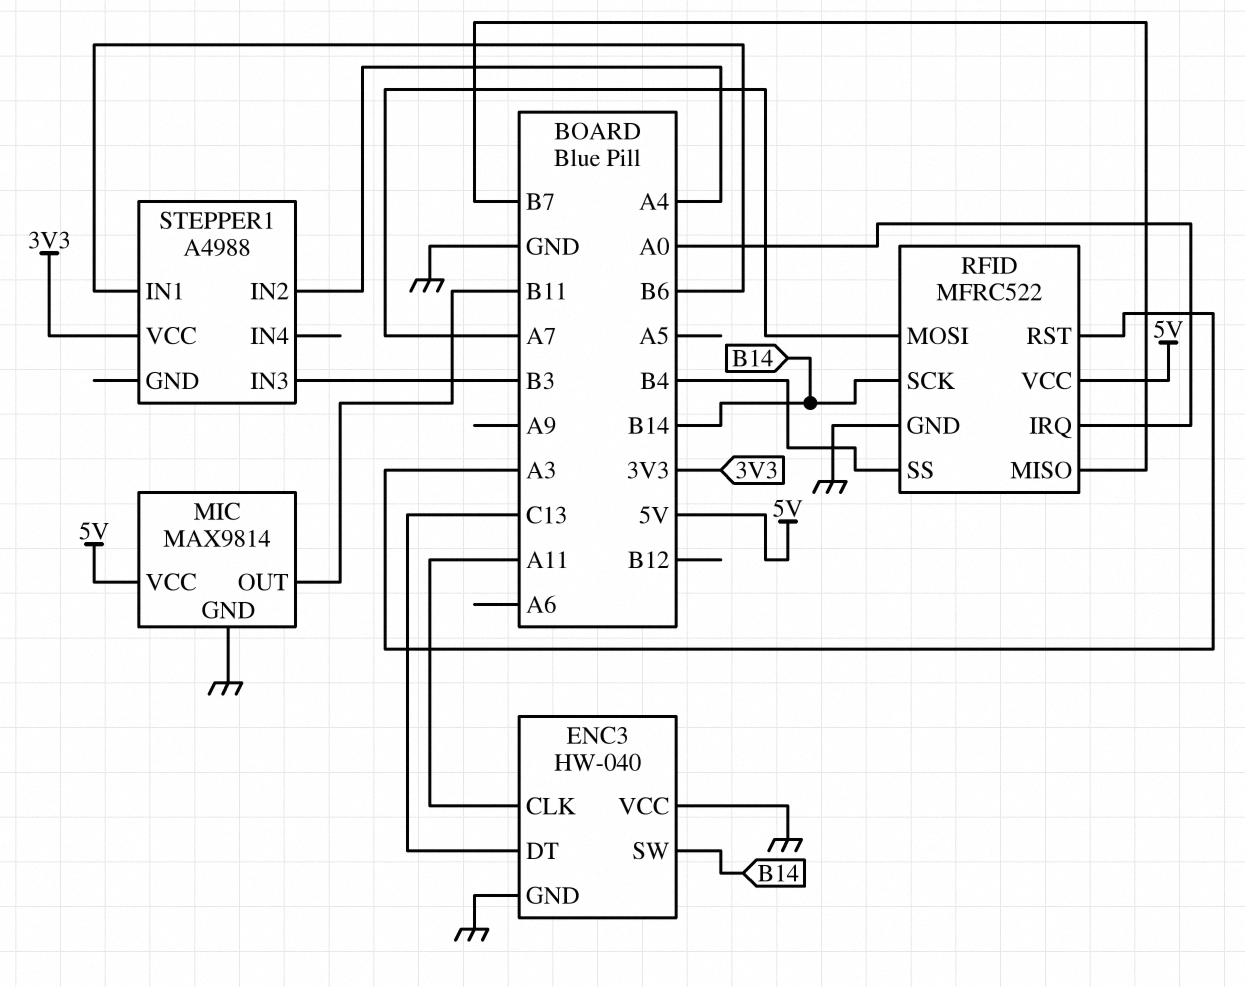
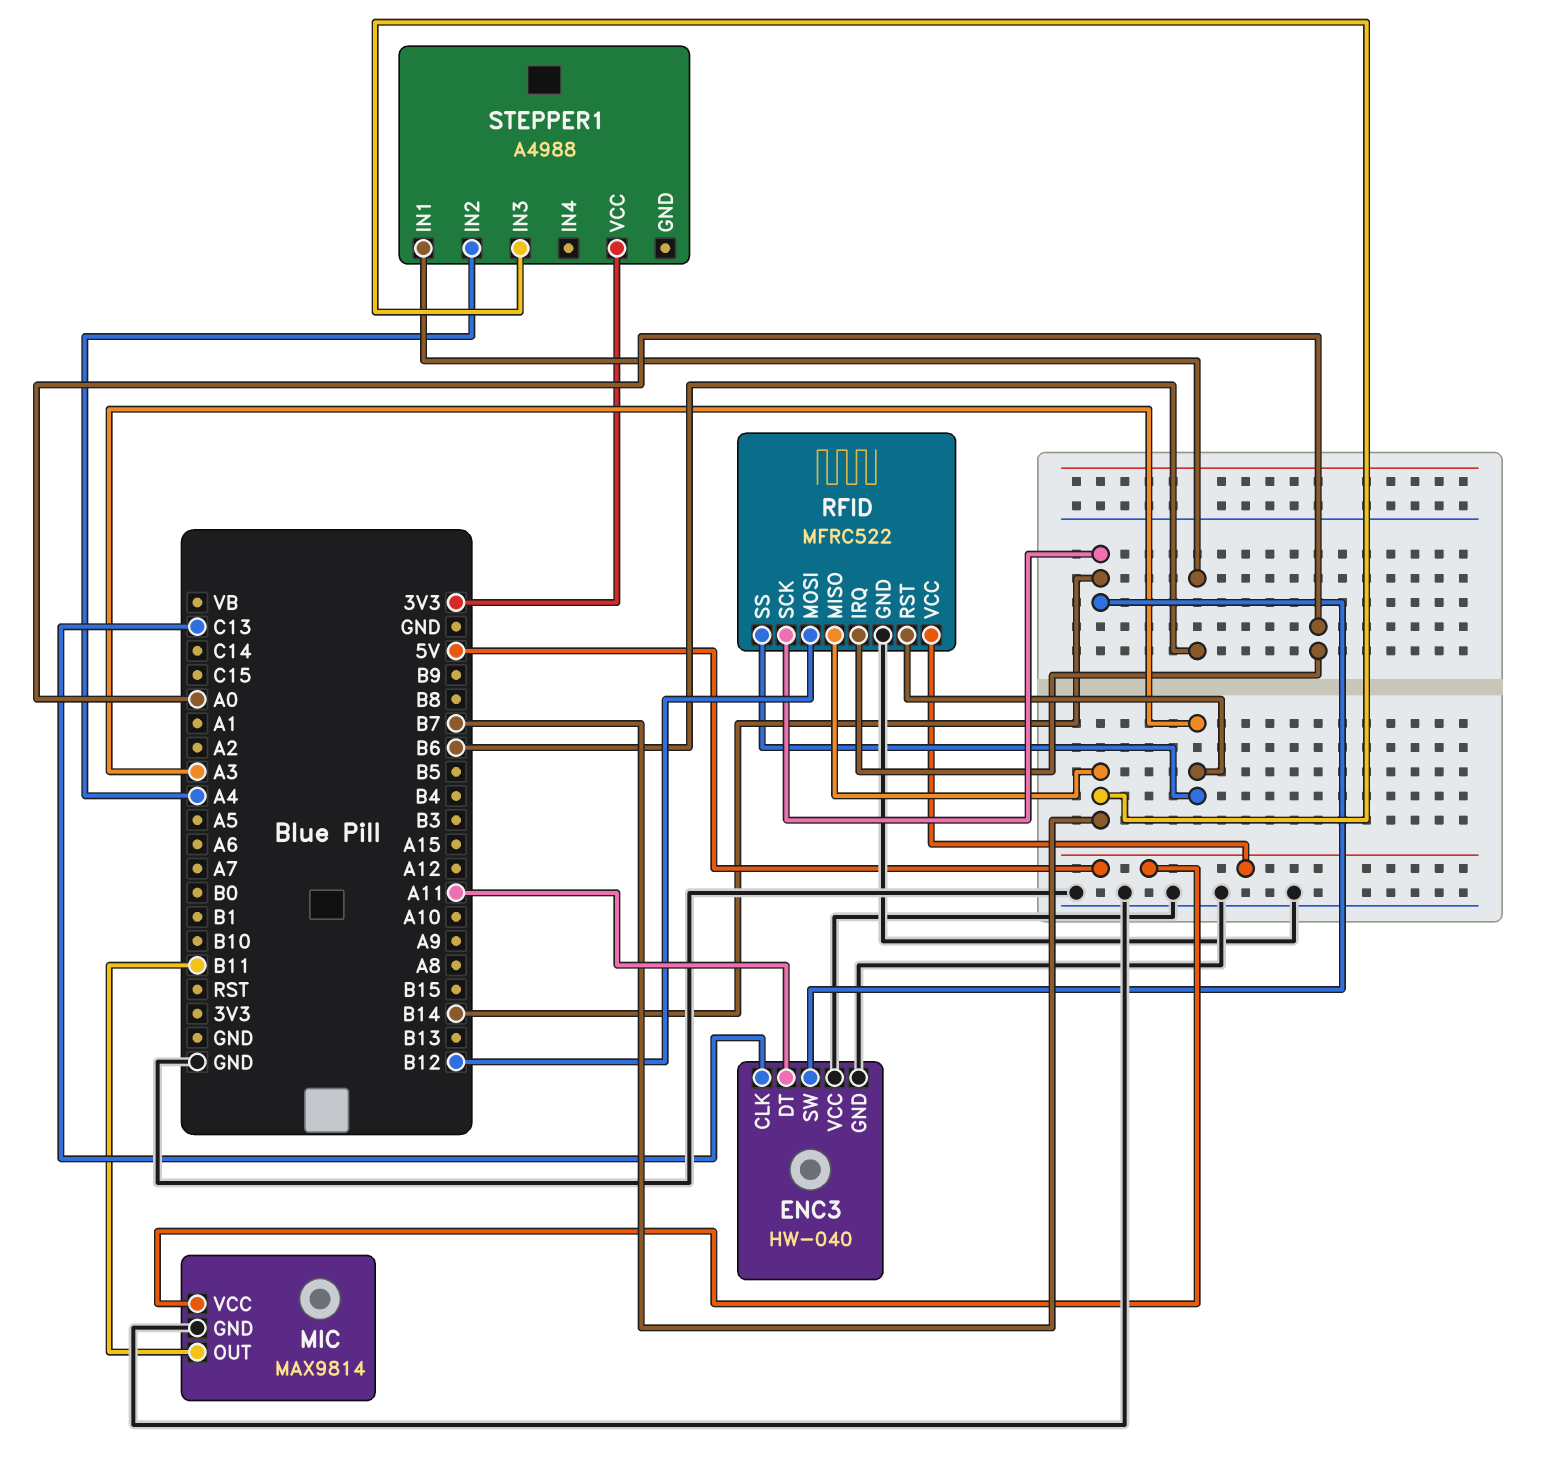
ENC3 pin CLK: A11 -> C13
ENC3 pin DT: C13 -> A11
RFID pin MOSI: A7 -> B12
RFID pin SS: B4 -> A3
STEPPER1 pin IN3: B3 -> B7

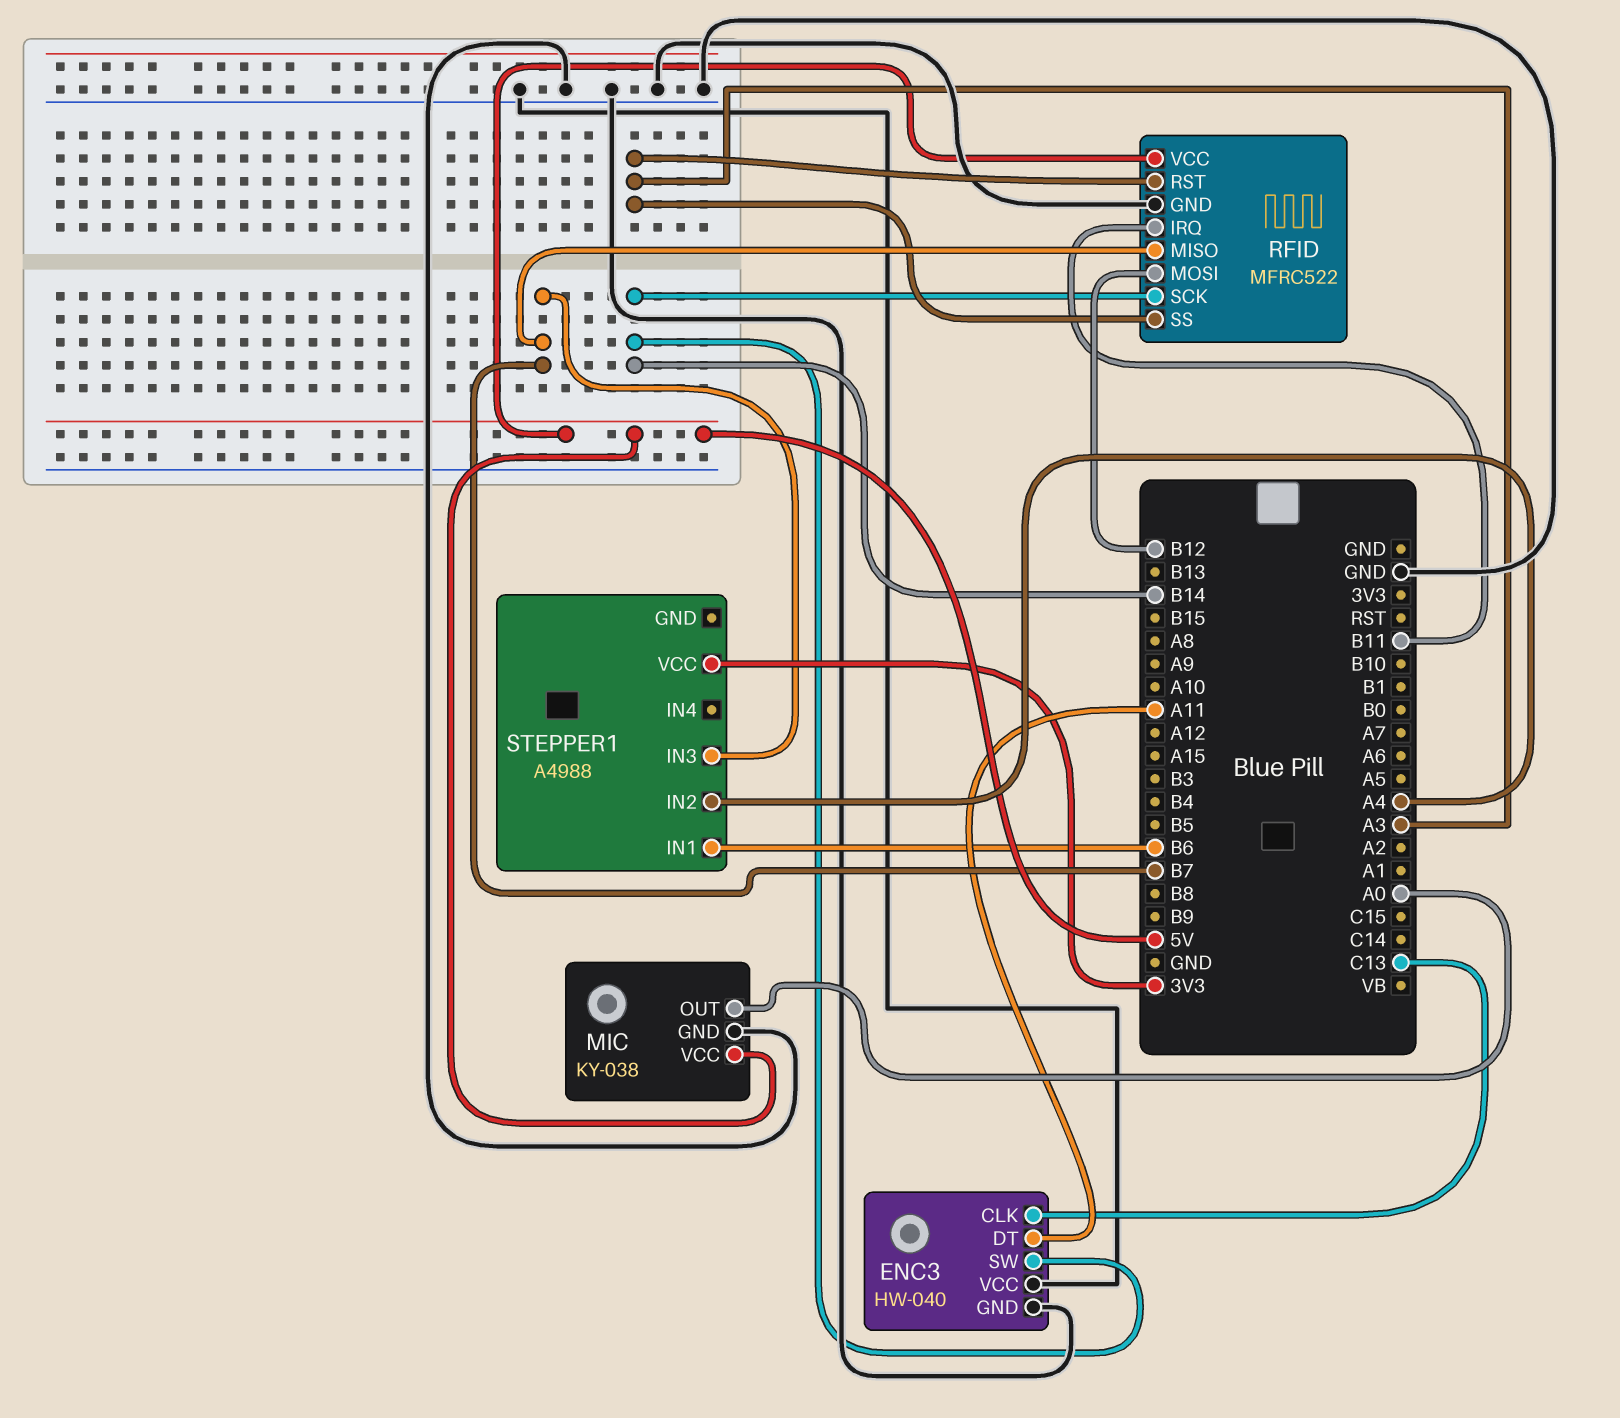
MIC: MAX9814 -> KY-038
MIC pin OUT: B11 -> A0
RFID pin IRQ: A0 -> B11

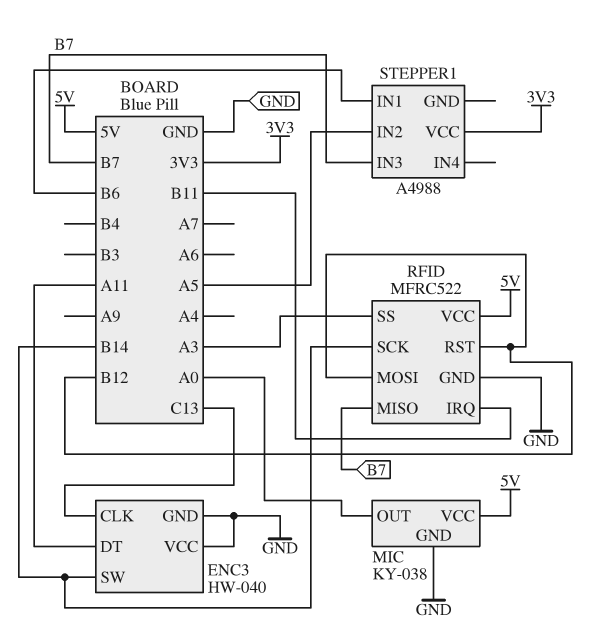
RFID pin RST: A3 -> B12
STEPPER1 pin IN2: A4 -> A5

